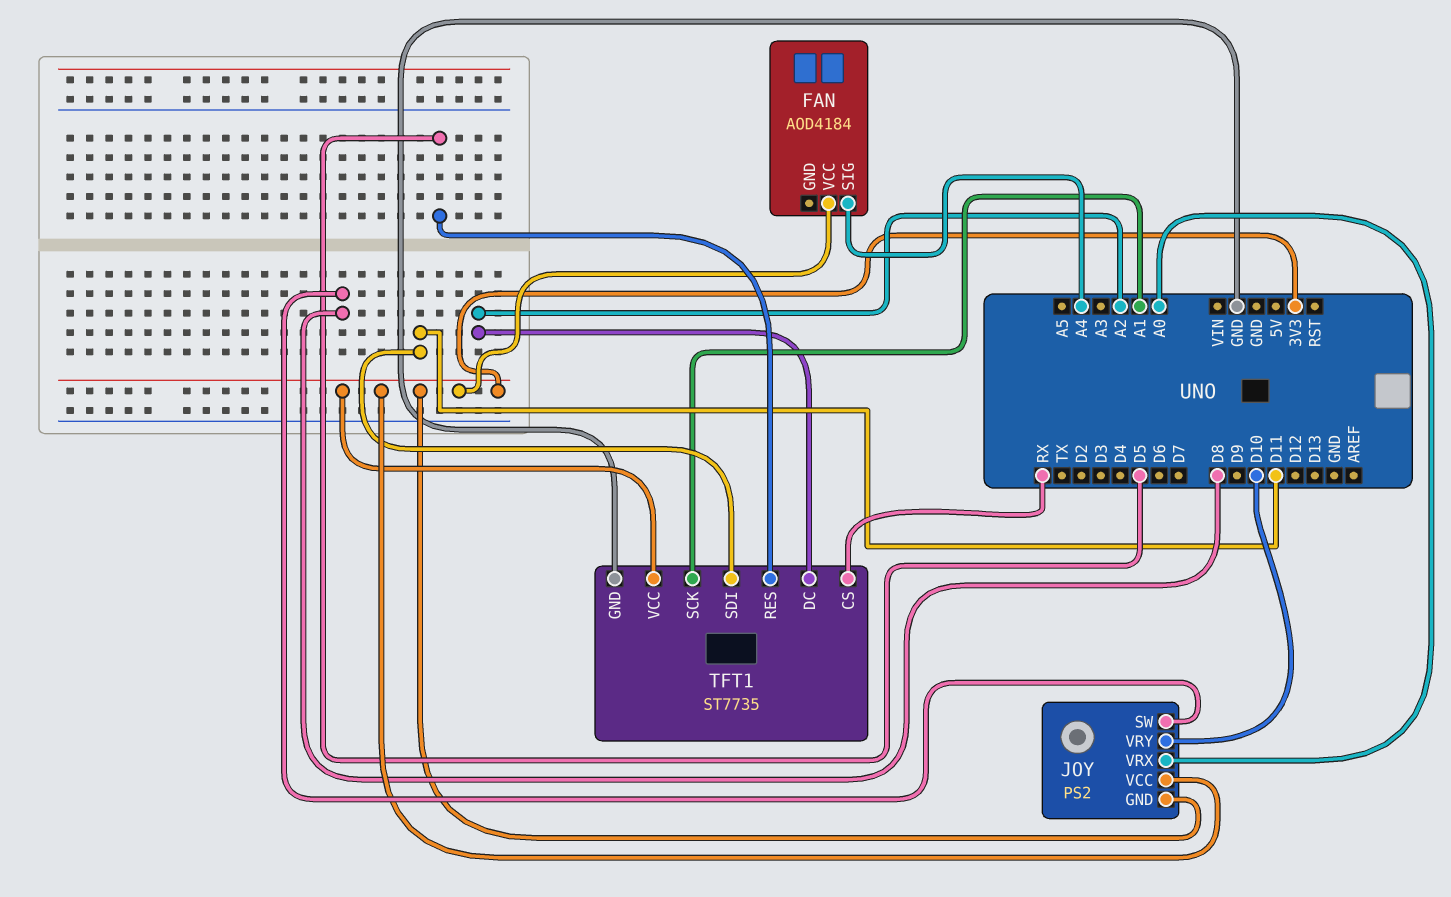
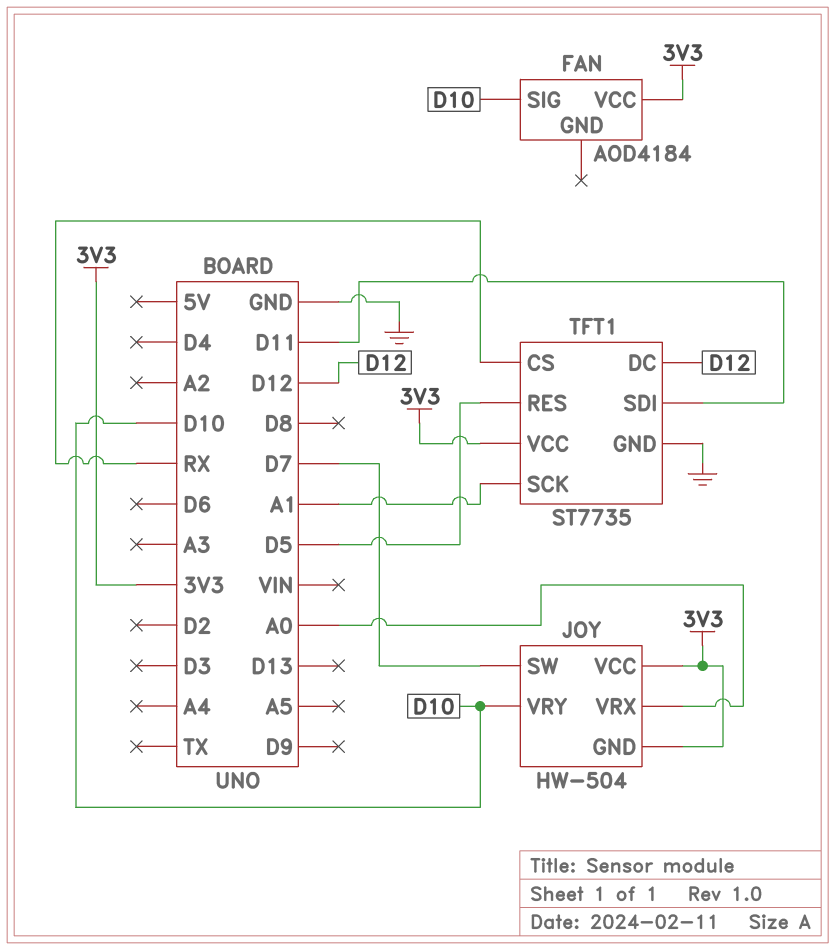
FAN pin SIG: A4 -> D10
JOY: PS2 -> HW-504
JOY pin SW: D8 -> D7
TFT1 pin DC: A2 -> D12

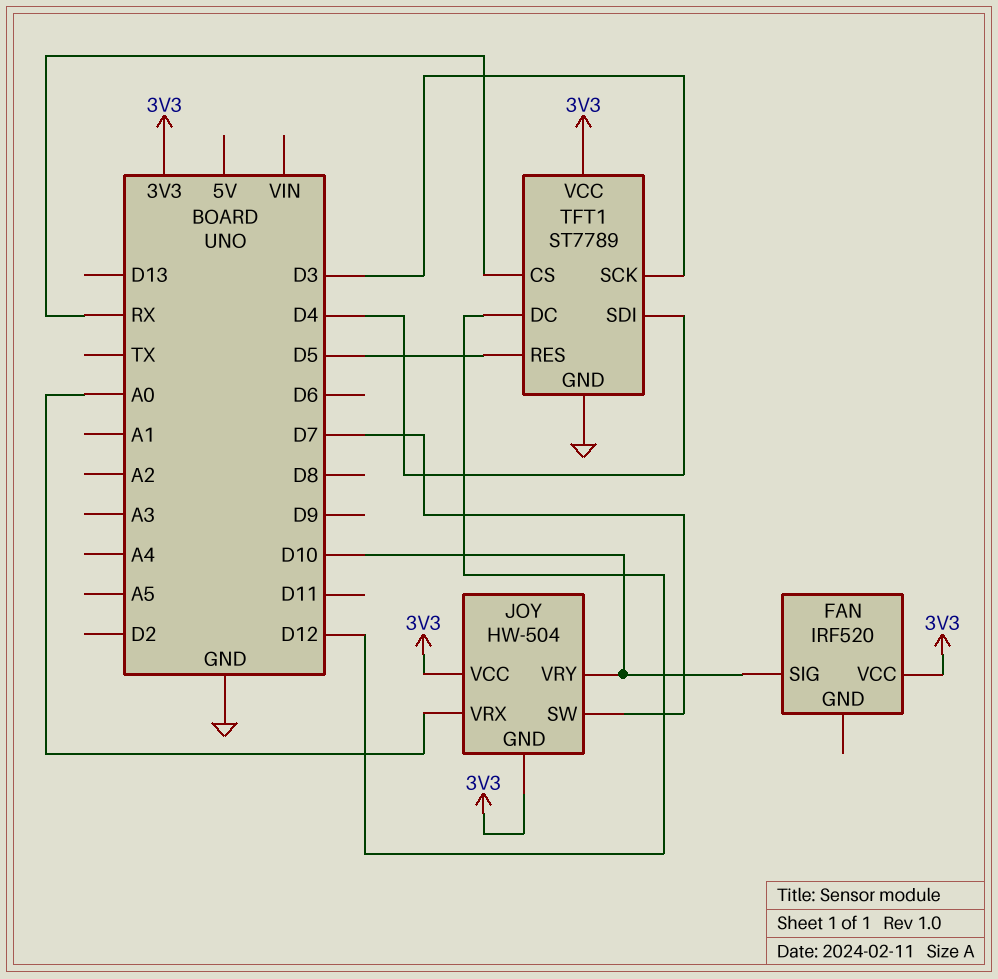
FAN: AOD4184 -> IRF520
TFT1: ST7735 -> ST7789
TFT1 pin SCK: A1 -> D3
TFT1 pin SDI: D11 -> D4

